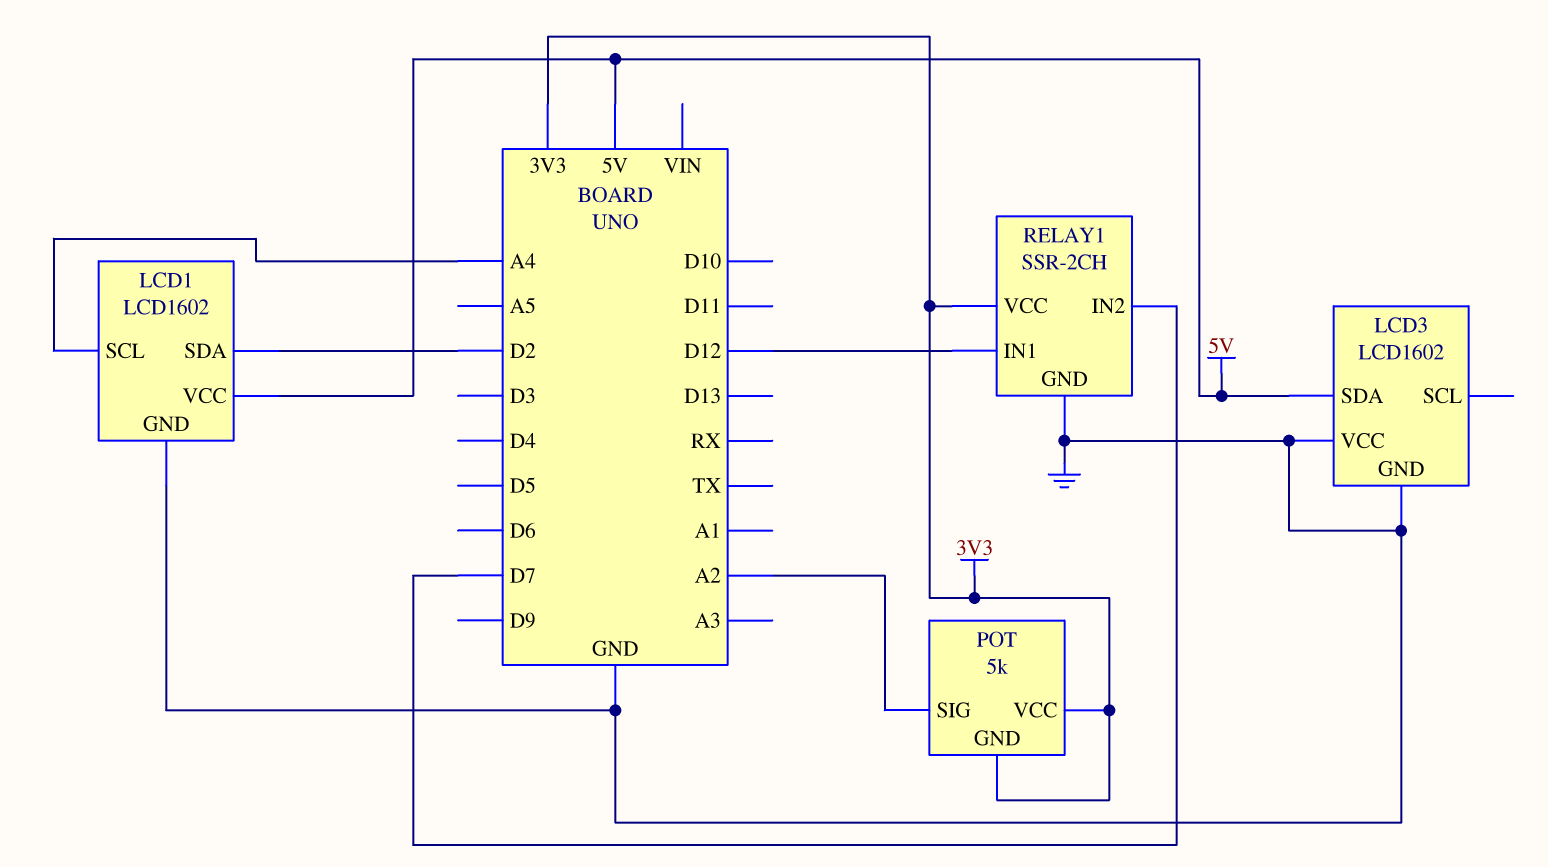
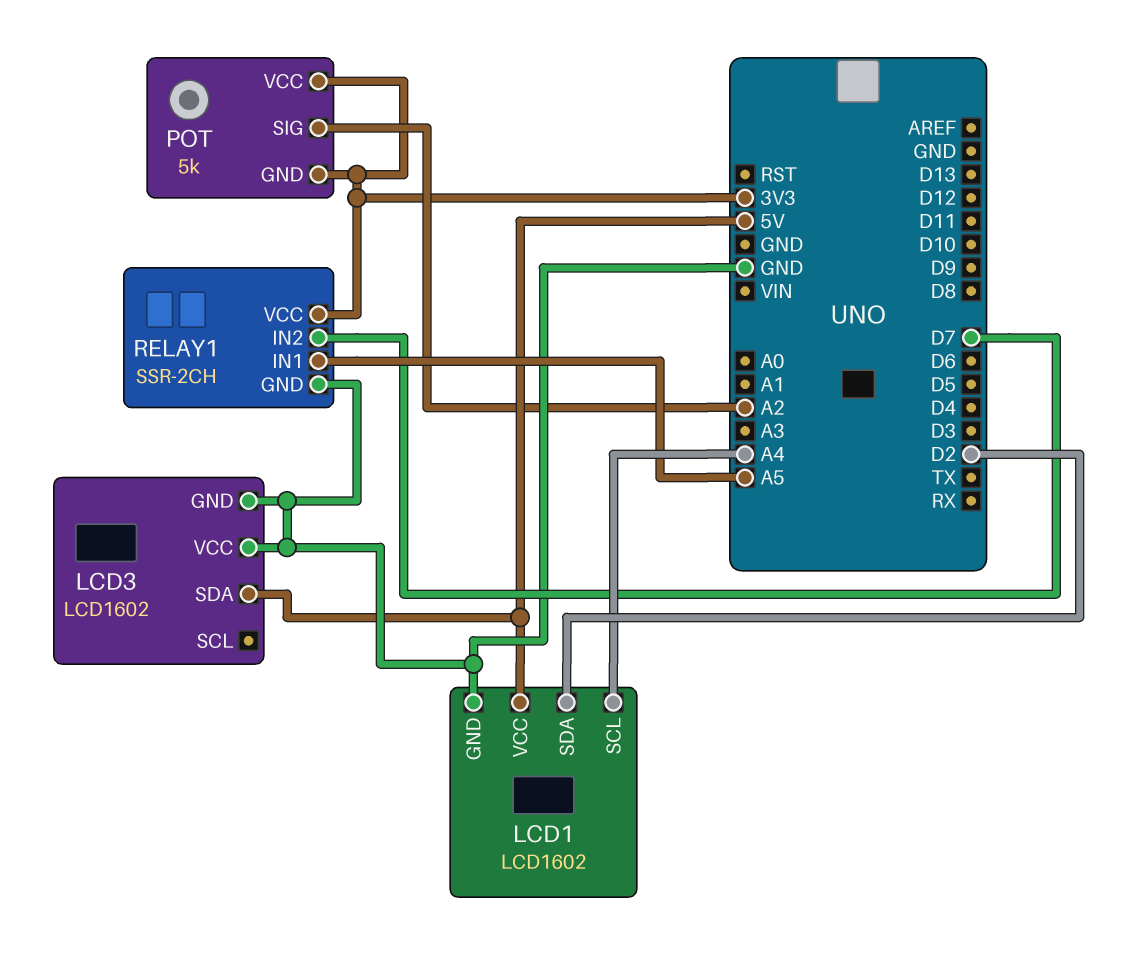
RELAY1 pin IN1: D12 -> A5

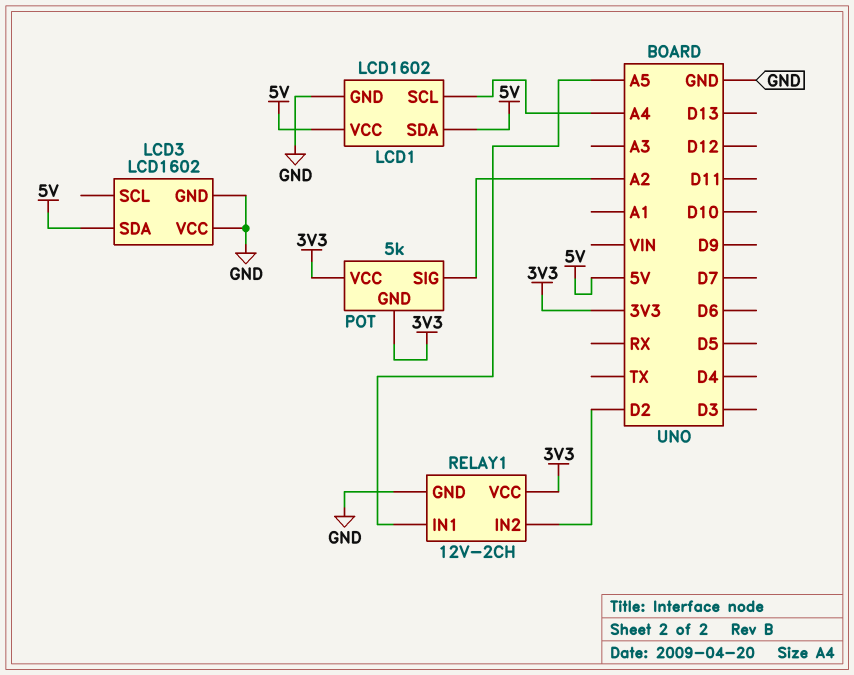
LCD1 pin SDA: D2 -> 5V
RELAY1: SSR-2CH -> 12V-2CH
RELAY1 pin IN2: D7 -> D2

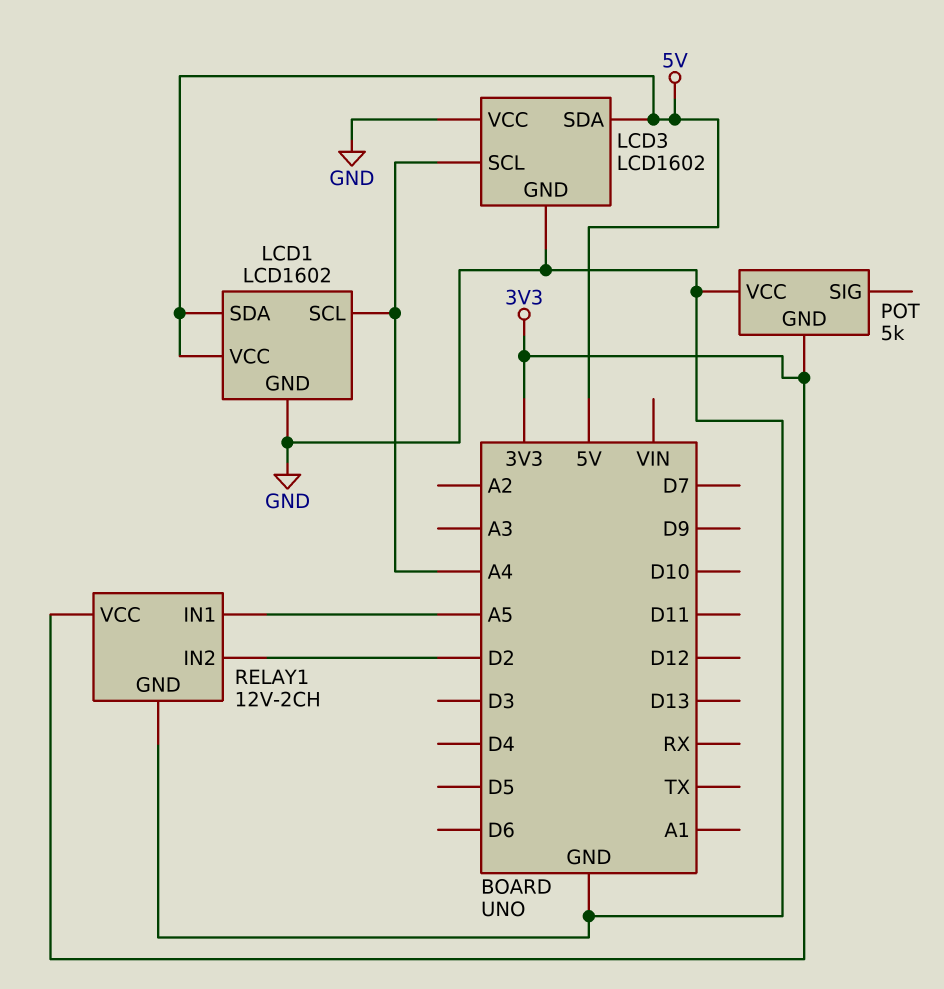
LCD3 pin SCL: none -> A4
POT pin SIG: A2 -> none
POT pin VCC: 3V3 -> GND

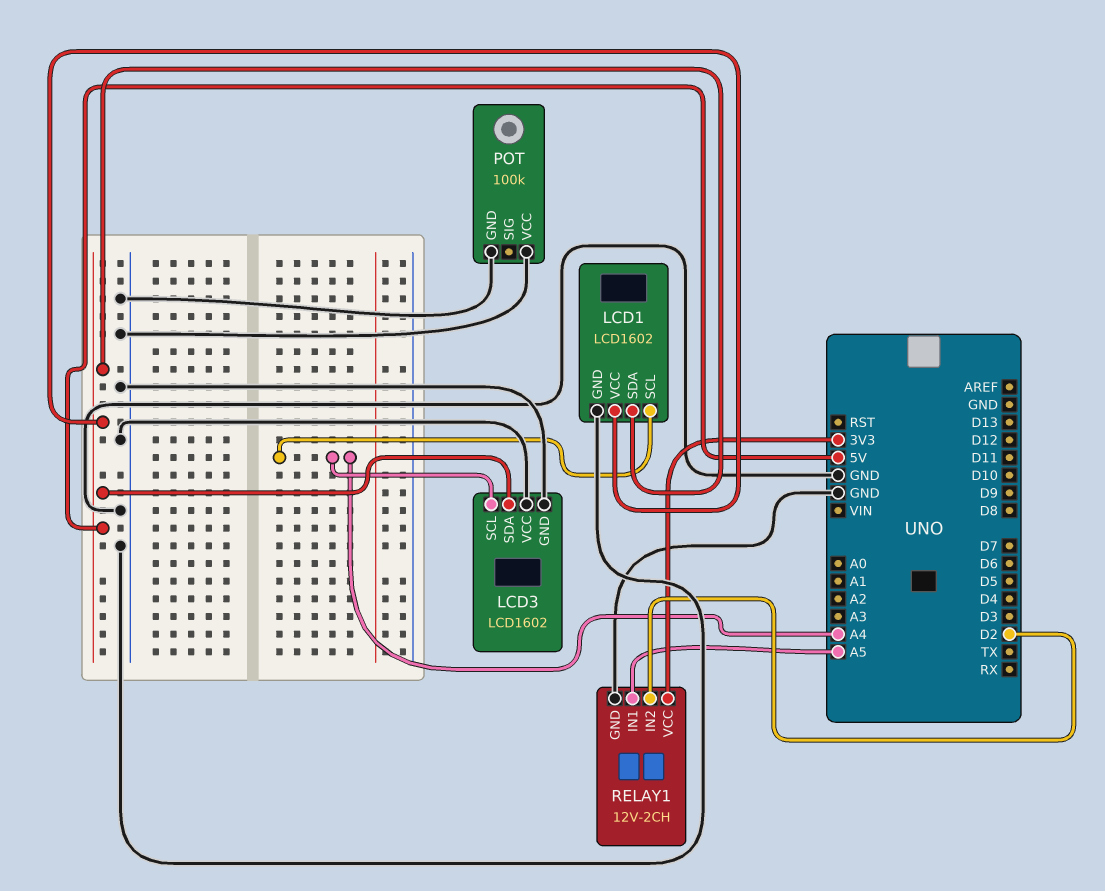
POT: 5k -> 100k
POT pin GND: 3V3 -> GND

